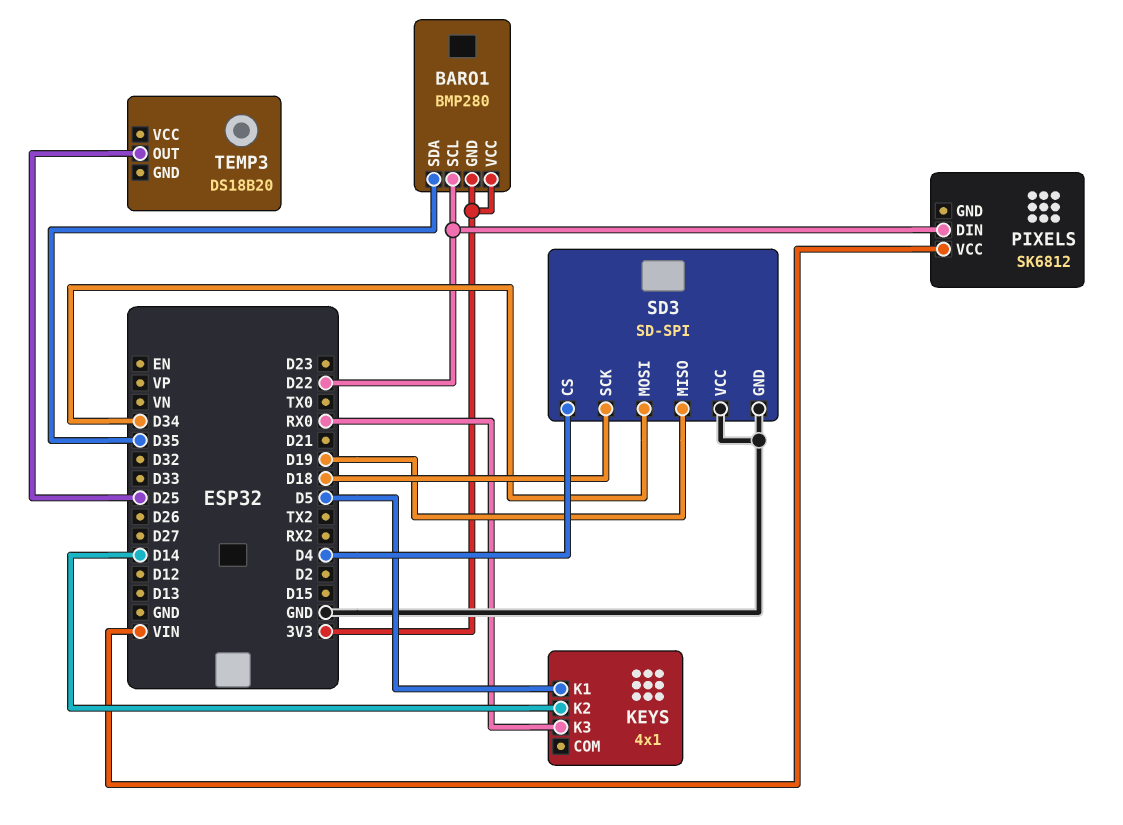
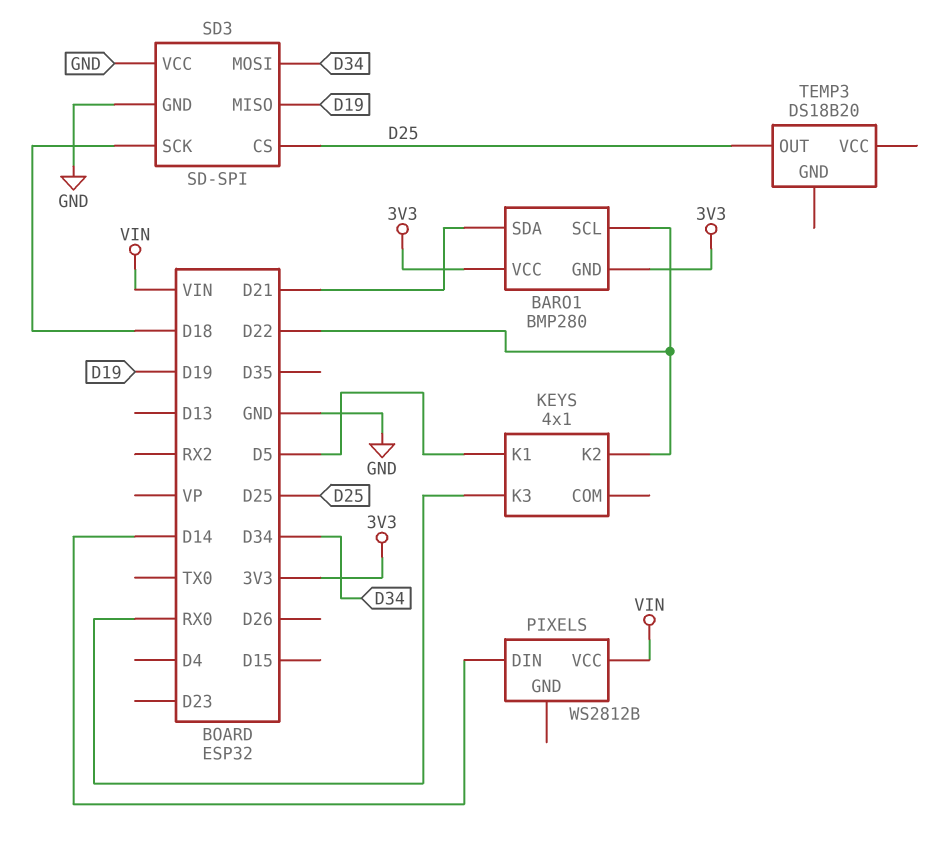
BARO1 pin SDA: D35 -> D21
KEYS pin K2: D14 -> D22
PIXELS: SK6812 -> WS2812B
PIXELS pin DIN: D22 -> D14
SD3 pin CS: D4 -> D25

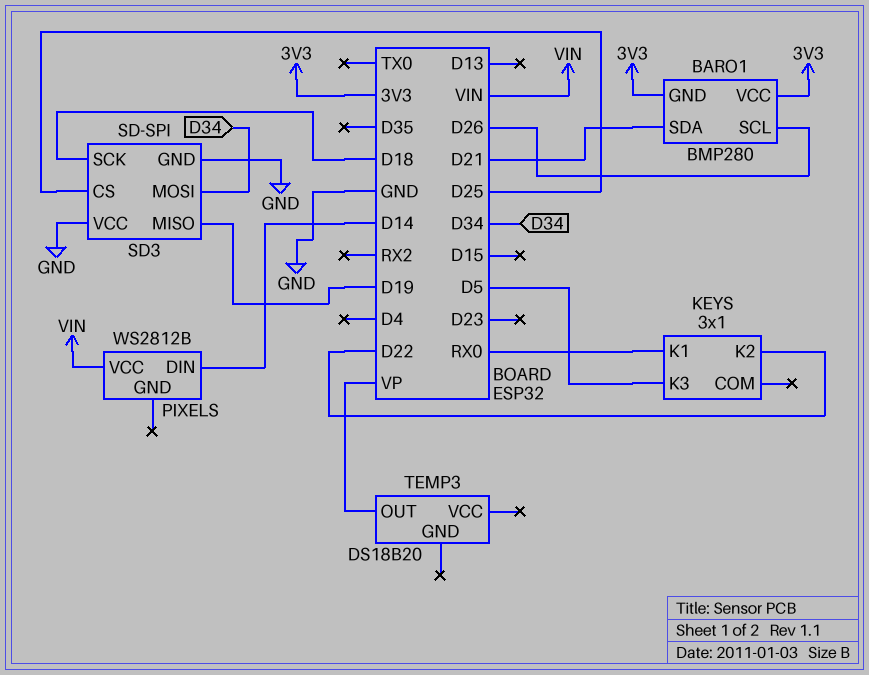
BARO1 pin SCL: D22 -> D26
KEYS: 4x1 -> 3x1
KEYS pin K1: D5 -> RX0
KEYS pin K3: RX0 -> D5
TEMP3 pin OUT: D25 -> VP

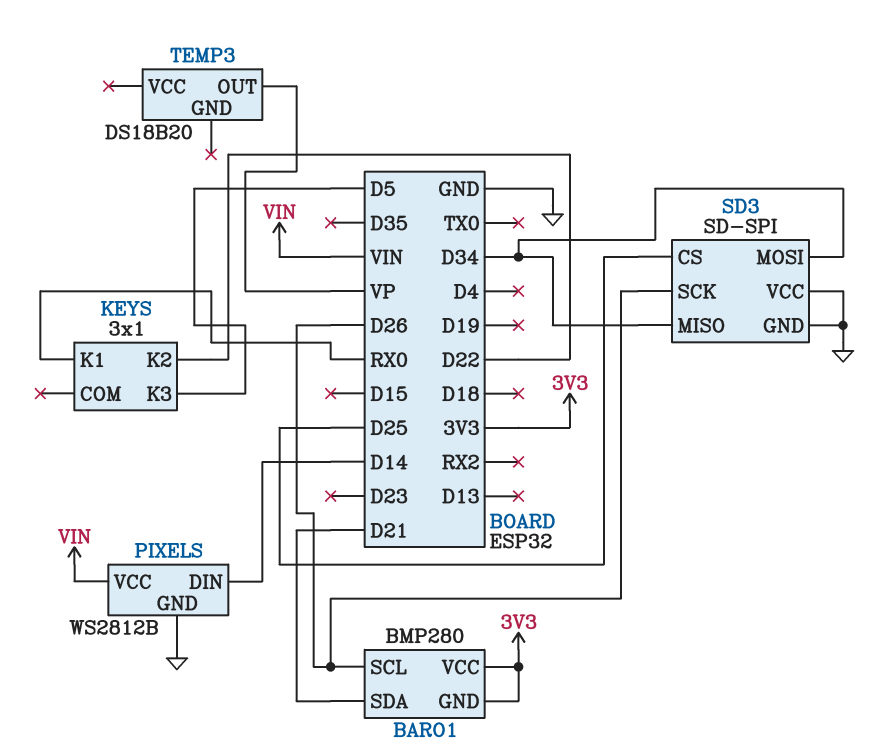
PIXELS pin GND: none -> GND
SD3 pin MISO: D19 -> D34
SD3 pin SCK: D18 -> D26

